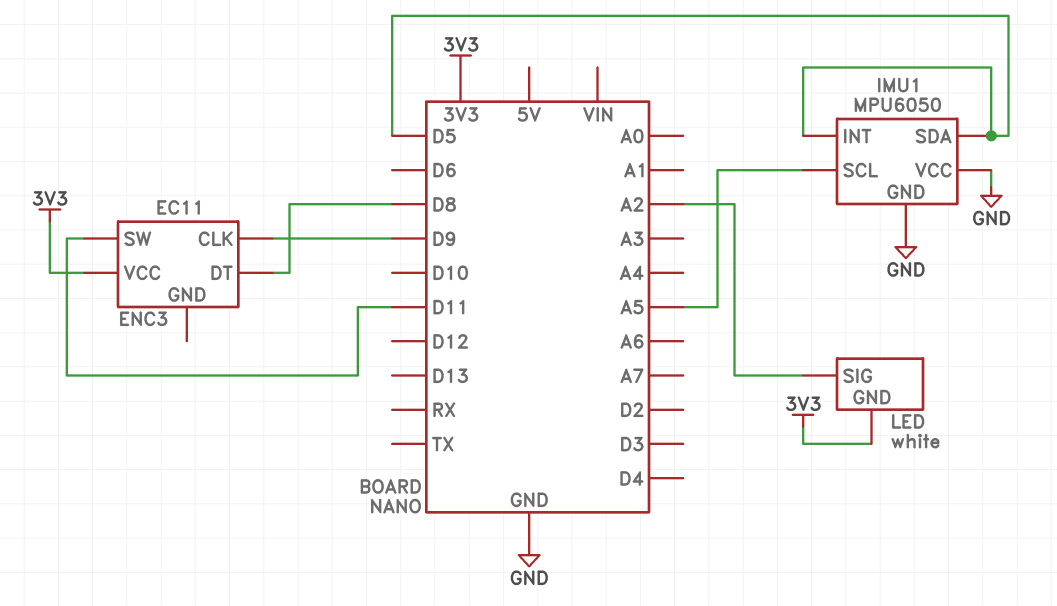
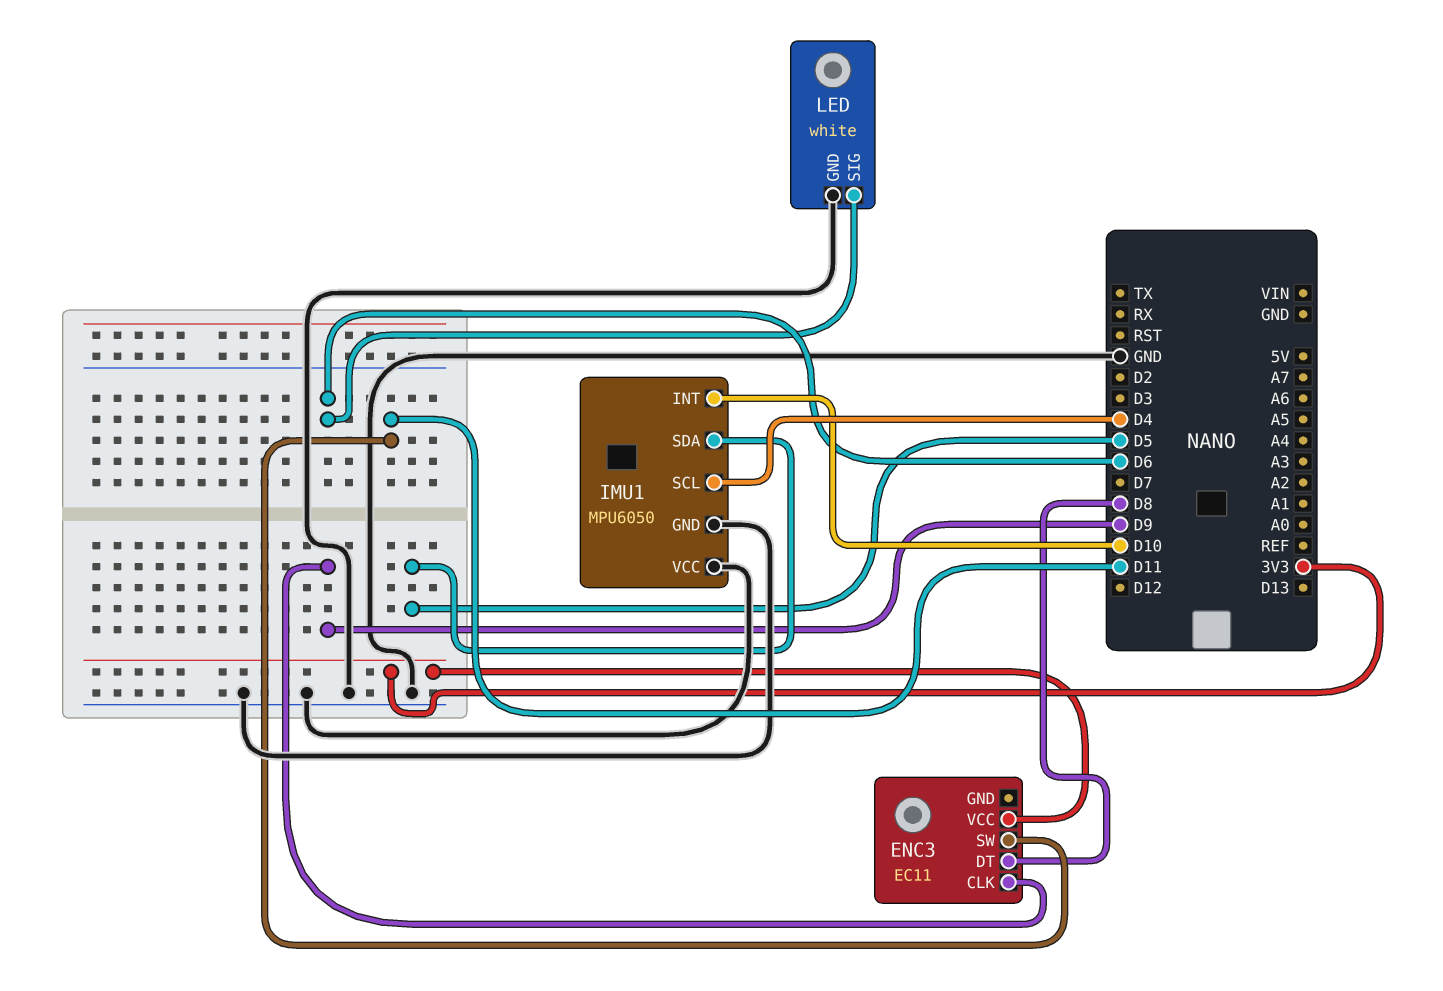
IMU1 pin INT: D5 -> D10
IMU1 pin SCL: A5 -> D4
LED pin GND: 3V3 -> GND
LED pin SIG: A2 -> D6

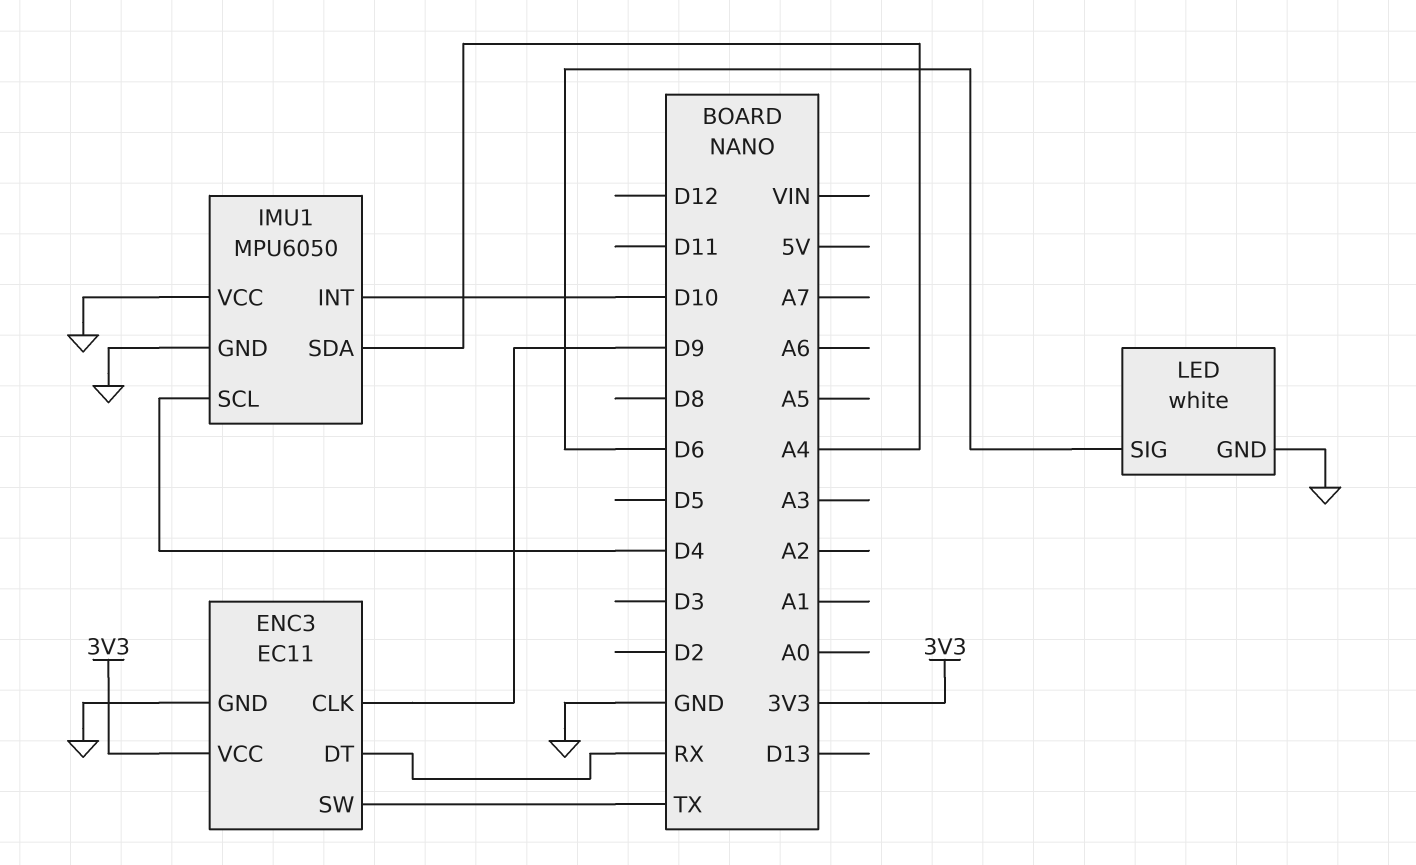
ENC3 pin DT: D8 -> RX
ENC3 pin GND: none -> GND
ENC3 pin SW: D11 -> TX
IMU1 pin SDA: D5 -> A4

